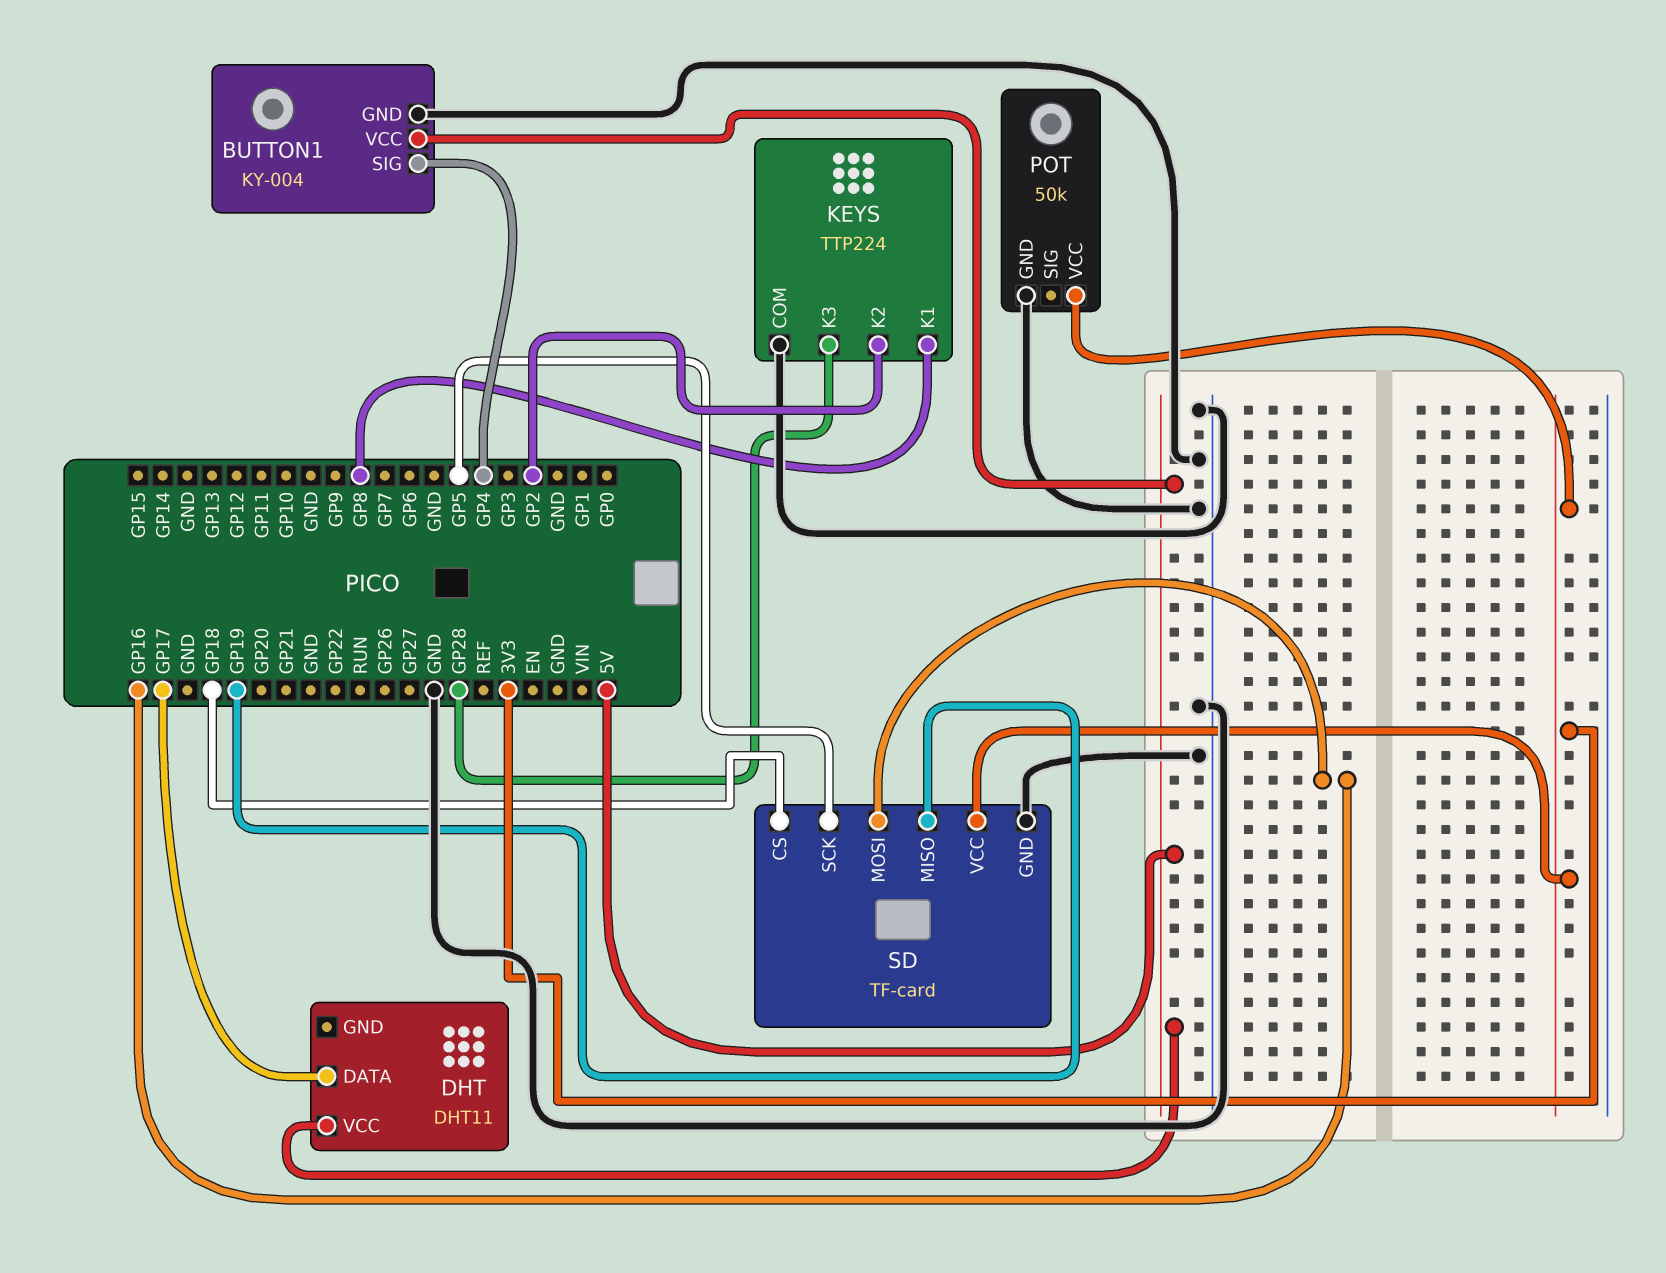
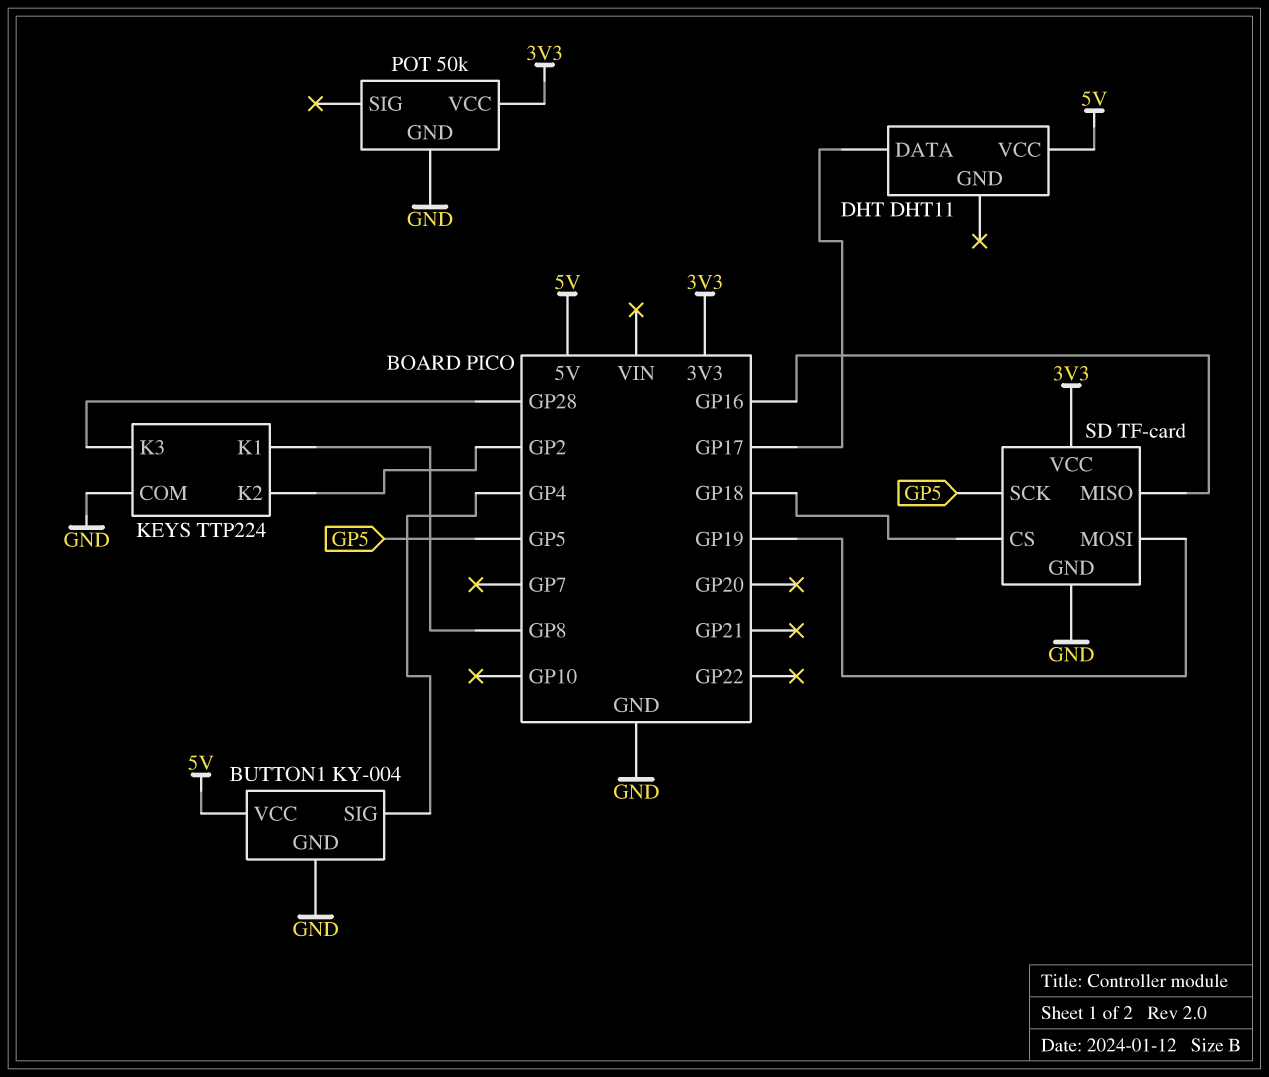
SD pin MISO: GP19 -> GP16
SD pin MOSI: GP16 -> GP19

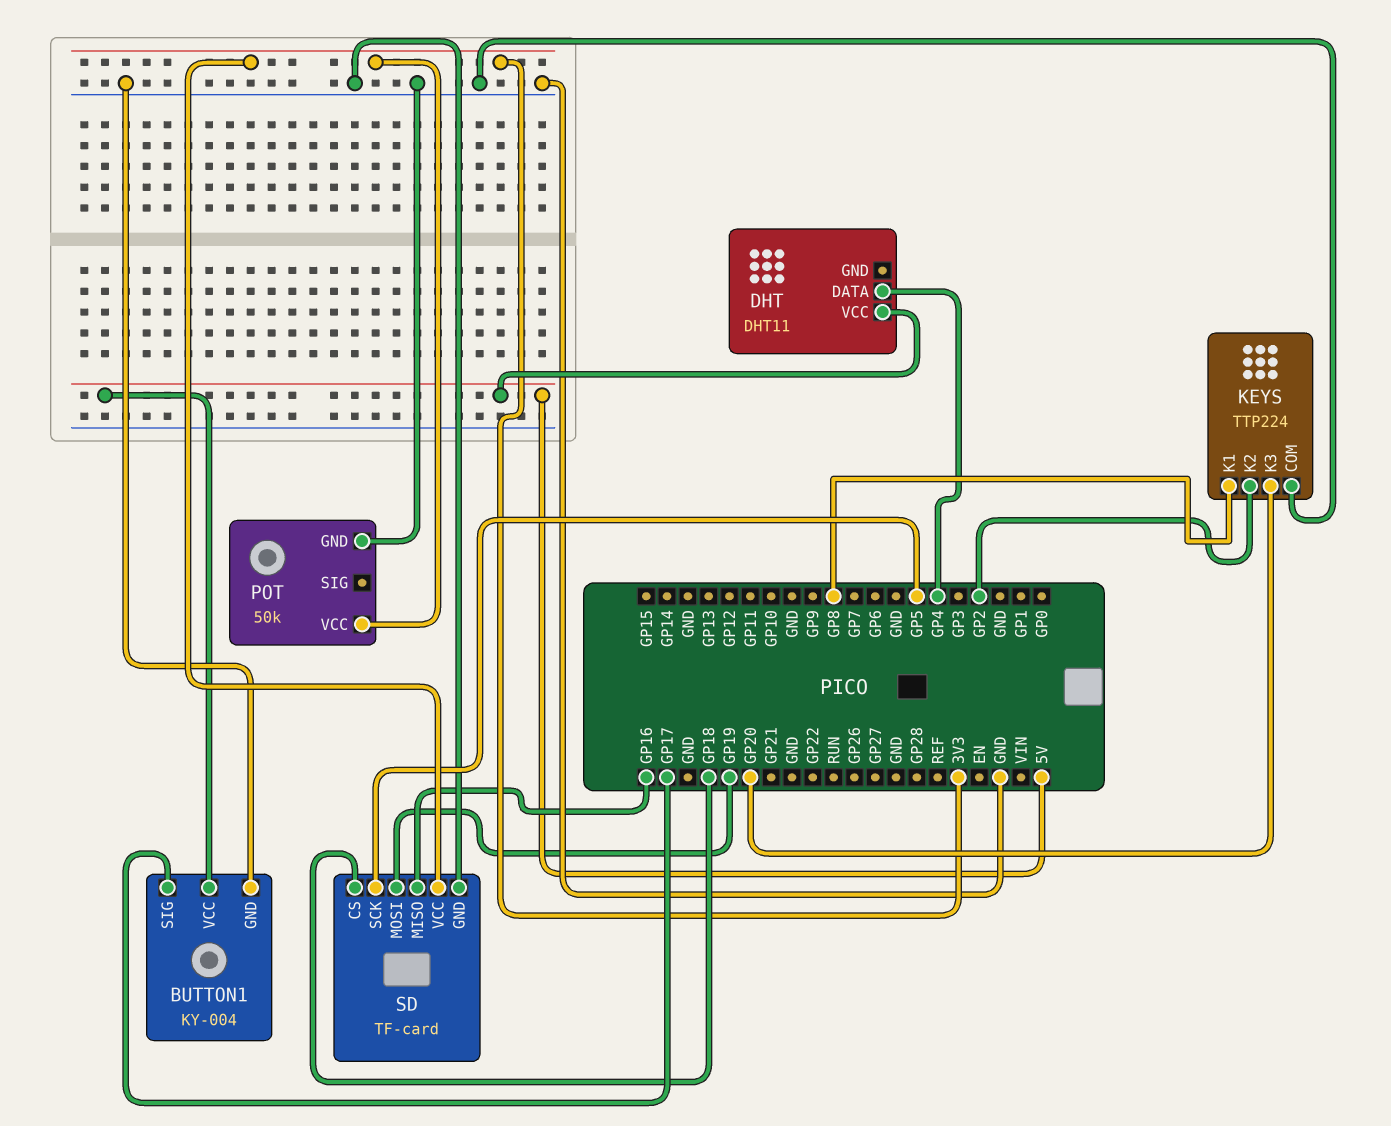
BUTTON1 pin SIG: GP4 -> GP17
DHT pin DATA: GP17 -> GP4
KEYS pin K3: GP28 -> GP20

